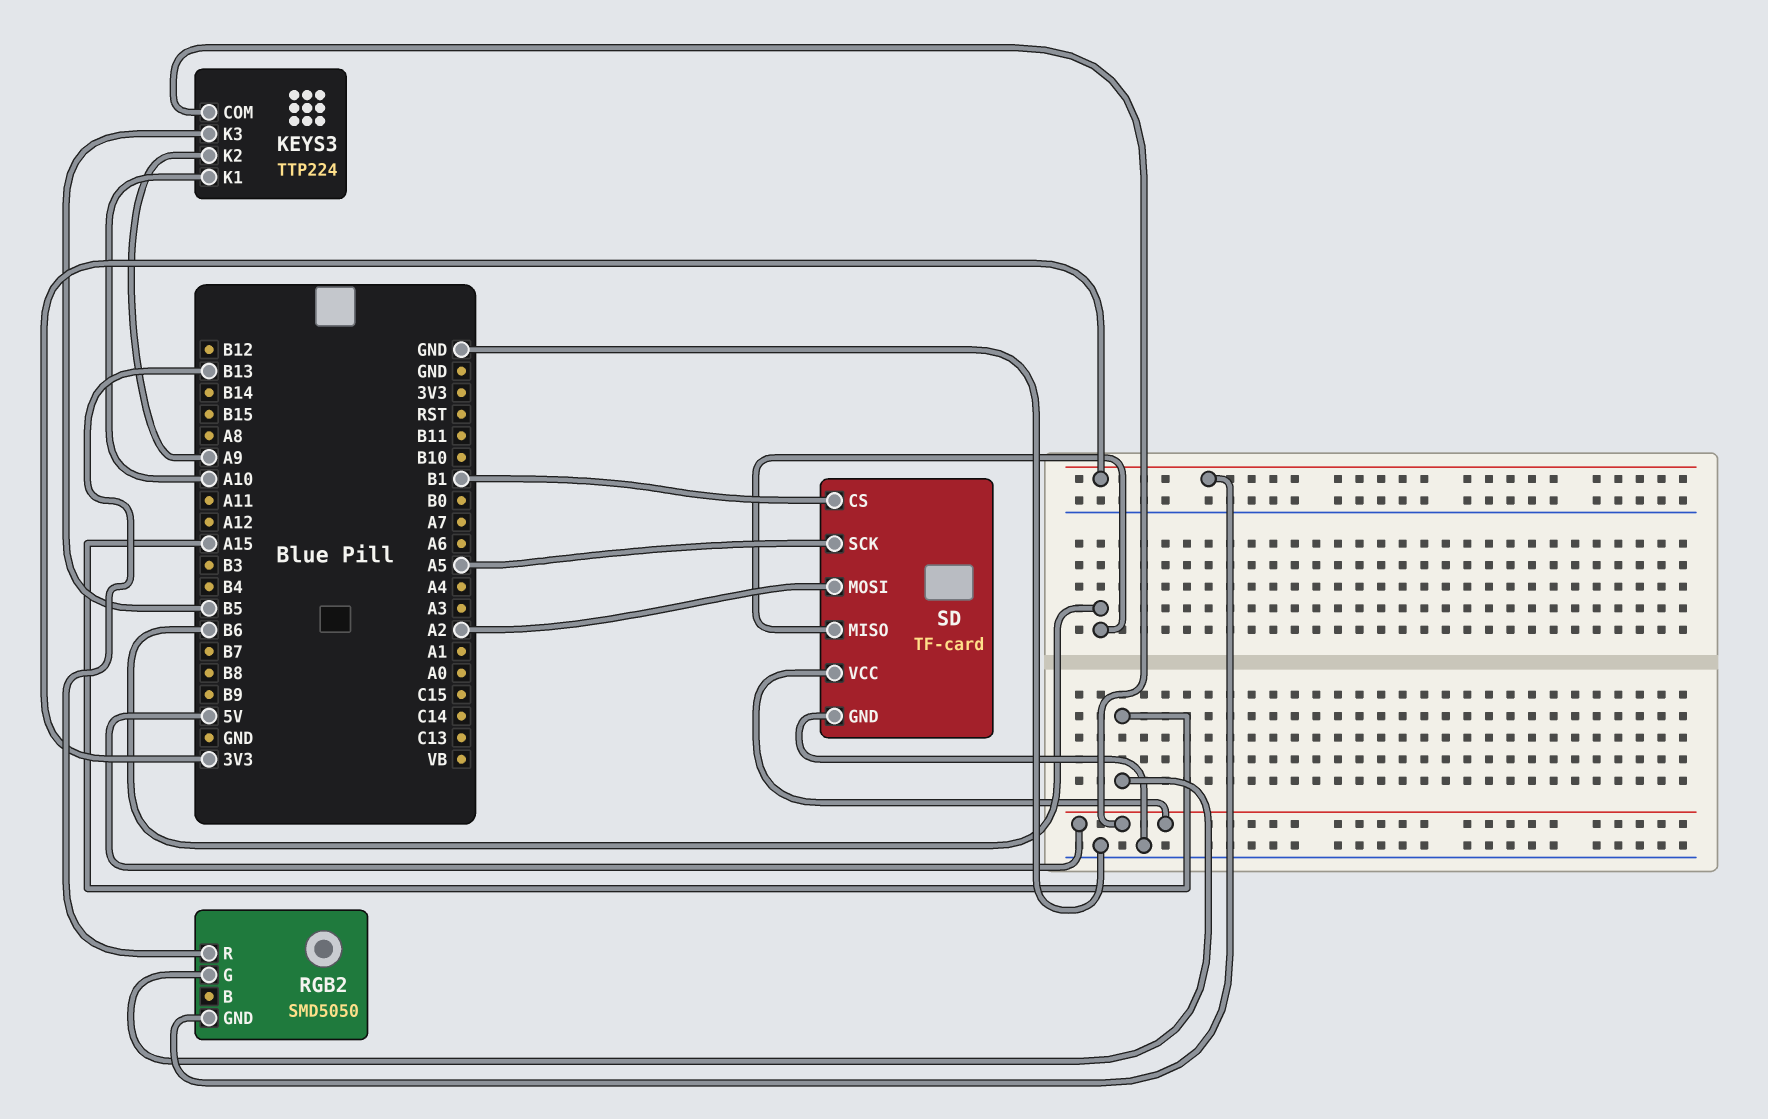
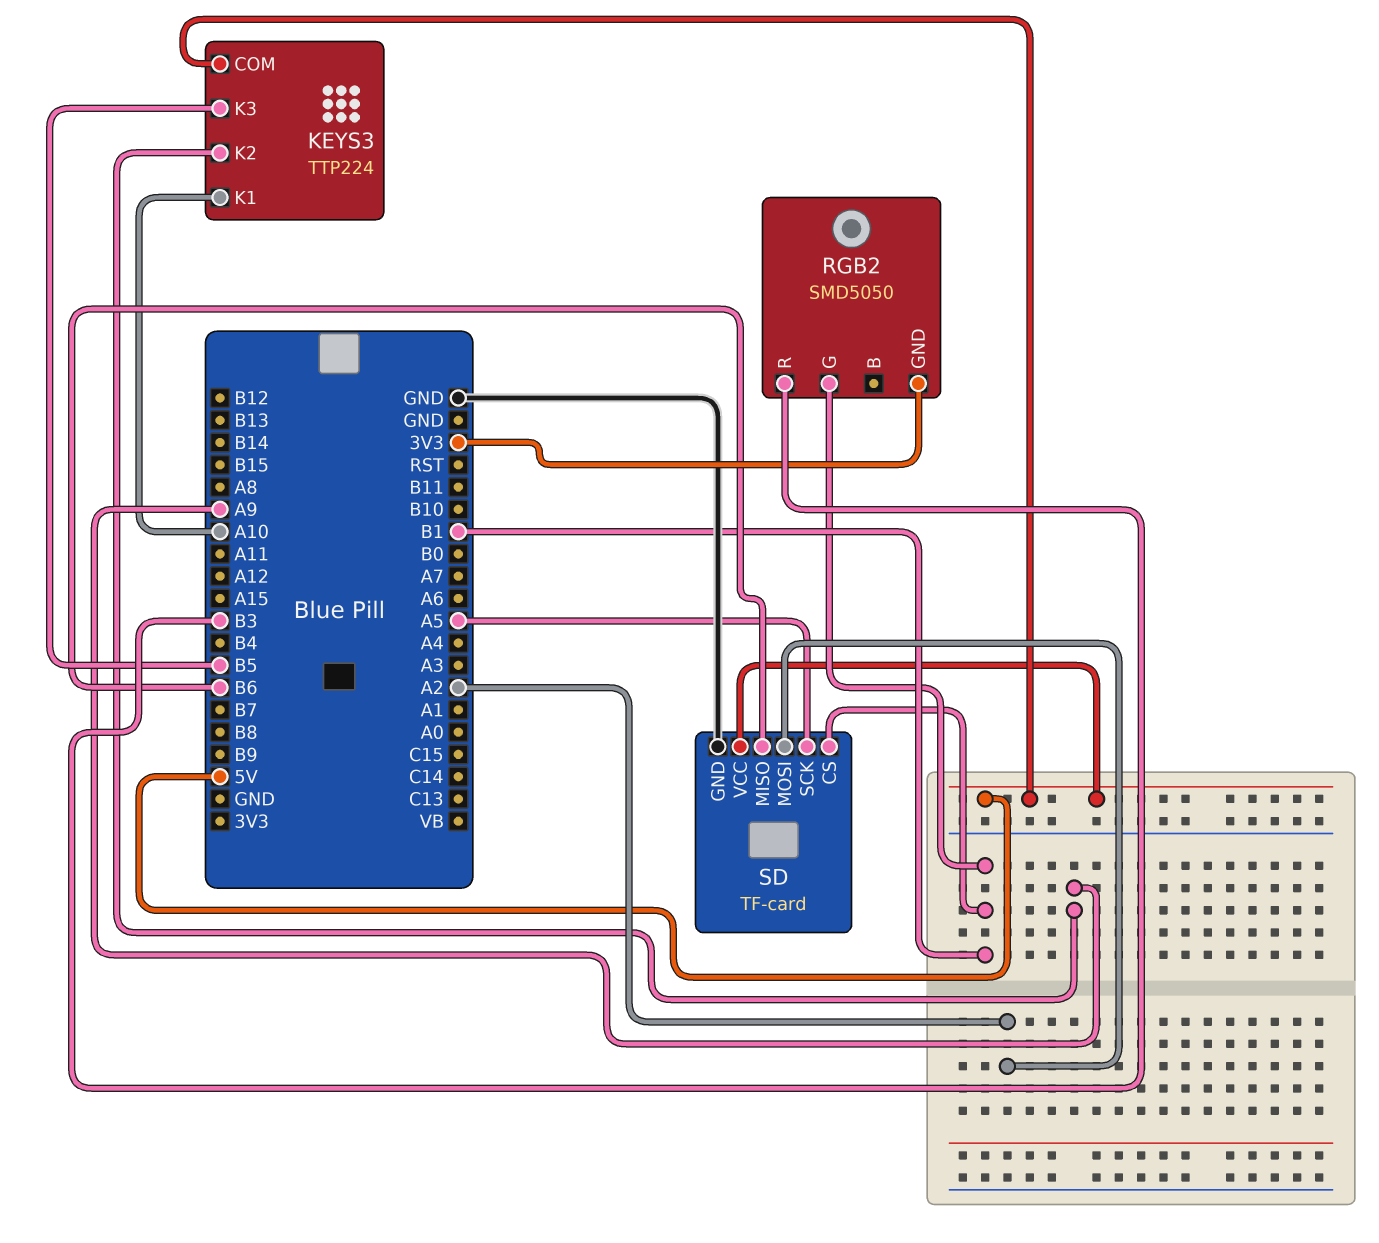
RGB2 pin G: A15 -> B1
RGB2 pin R: B13 -> B3

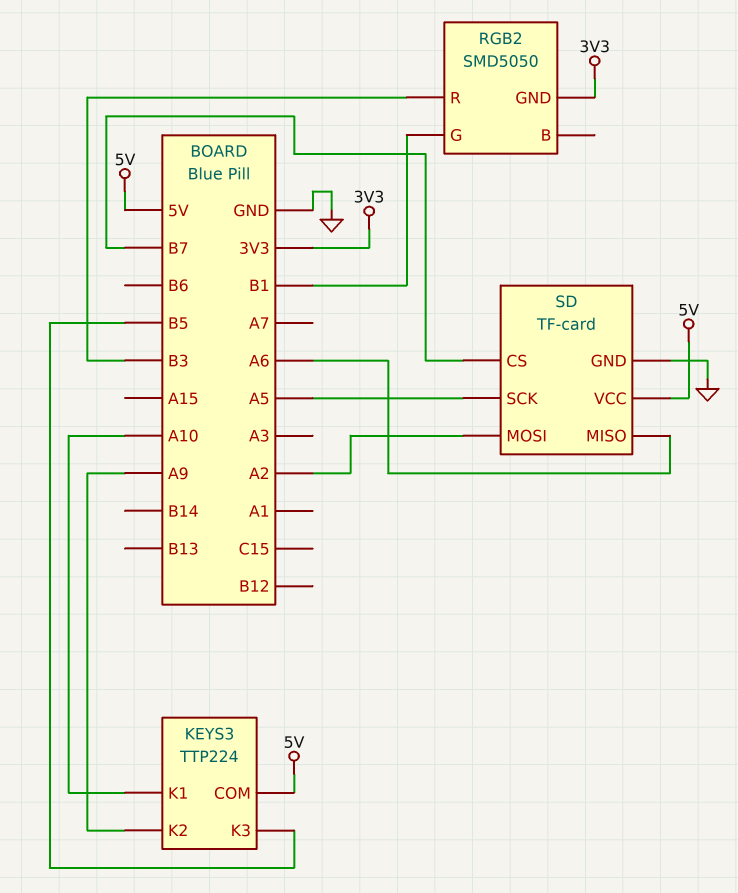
SD pin CS: B1 -> B7
SD pin MISO: B6 -> A6

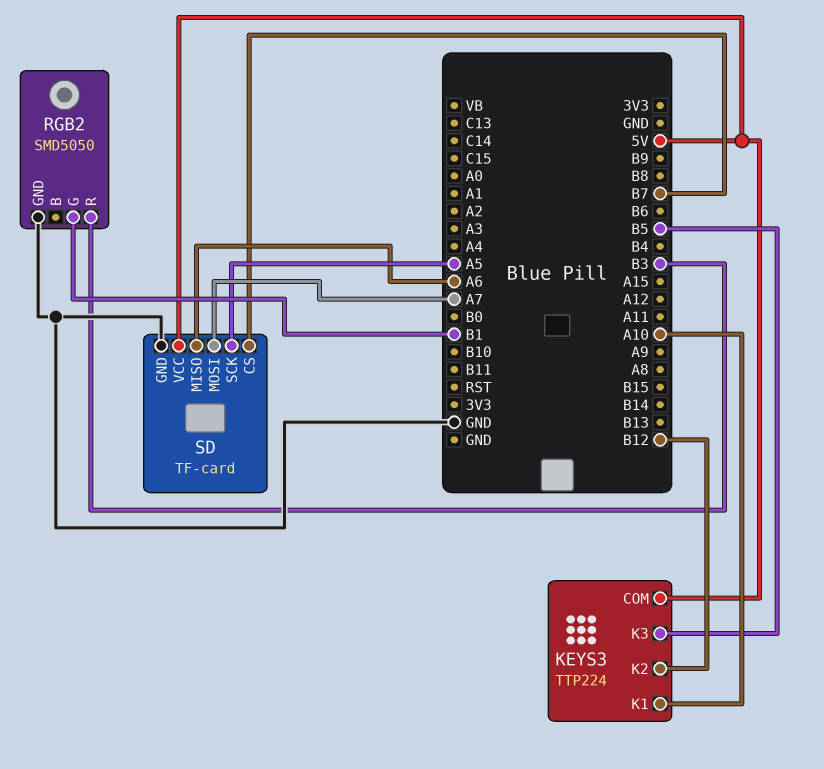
KEYS3 pin K2: A9 -> B12
RGB2 pin GND: 3V3 -> GND
SD pin MOSI: A2 -> A7

